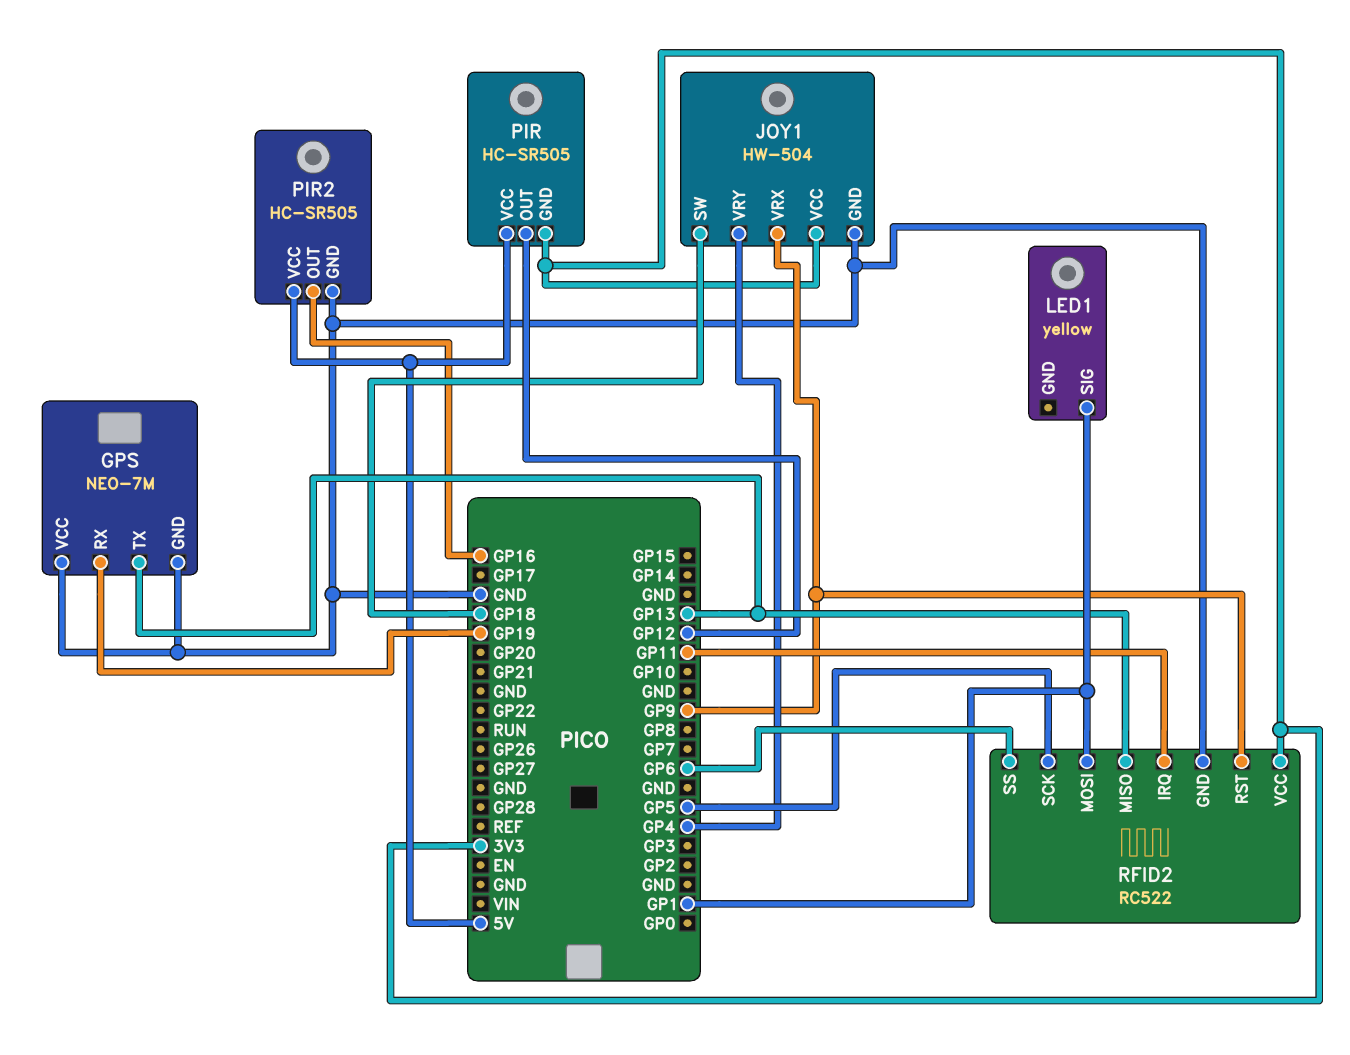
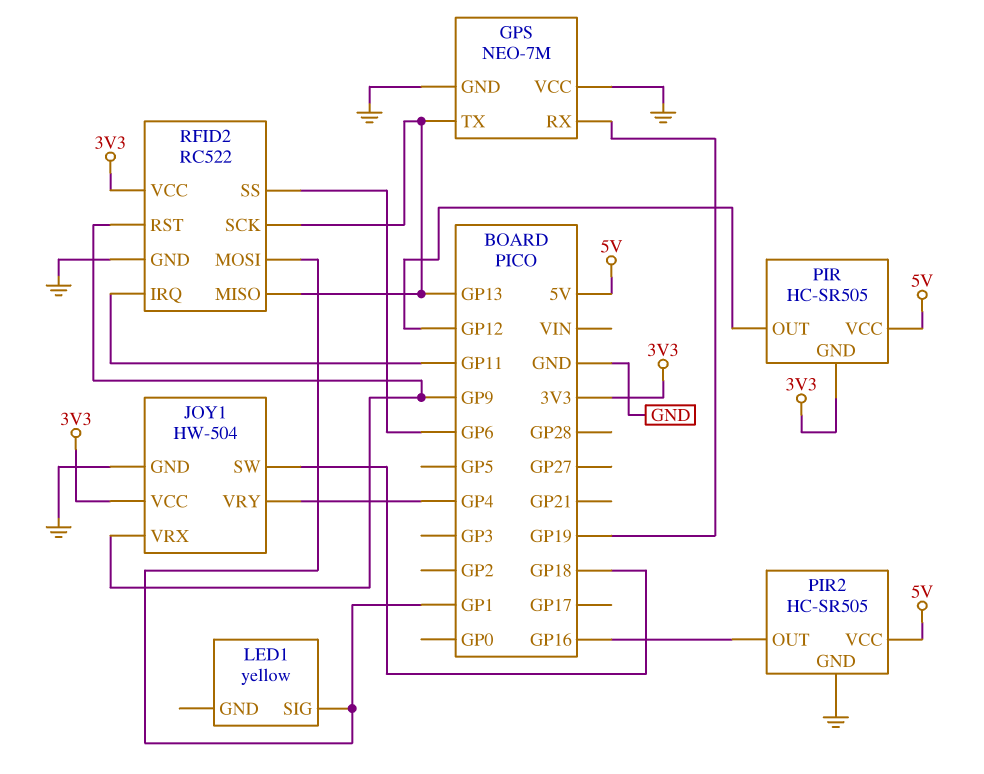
RFID2 pin SCK: GP5 -> GP13

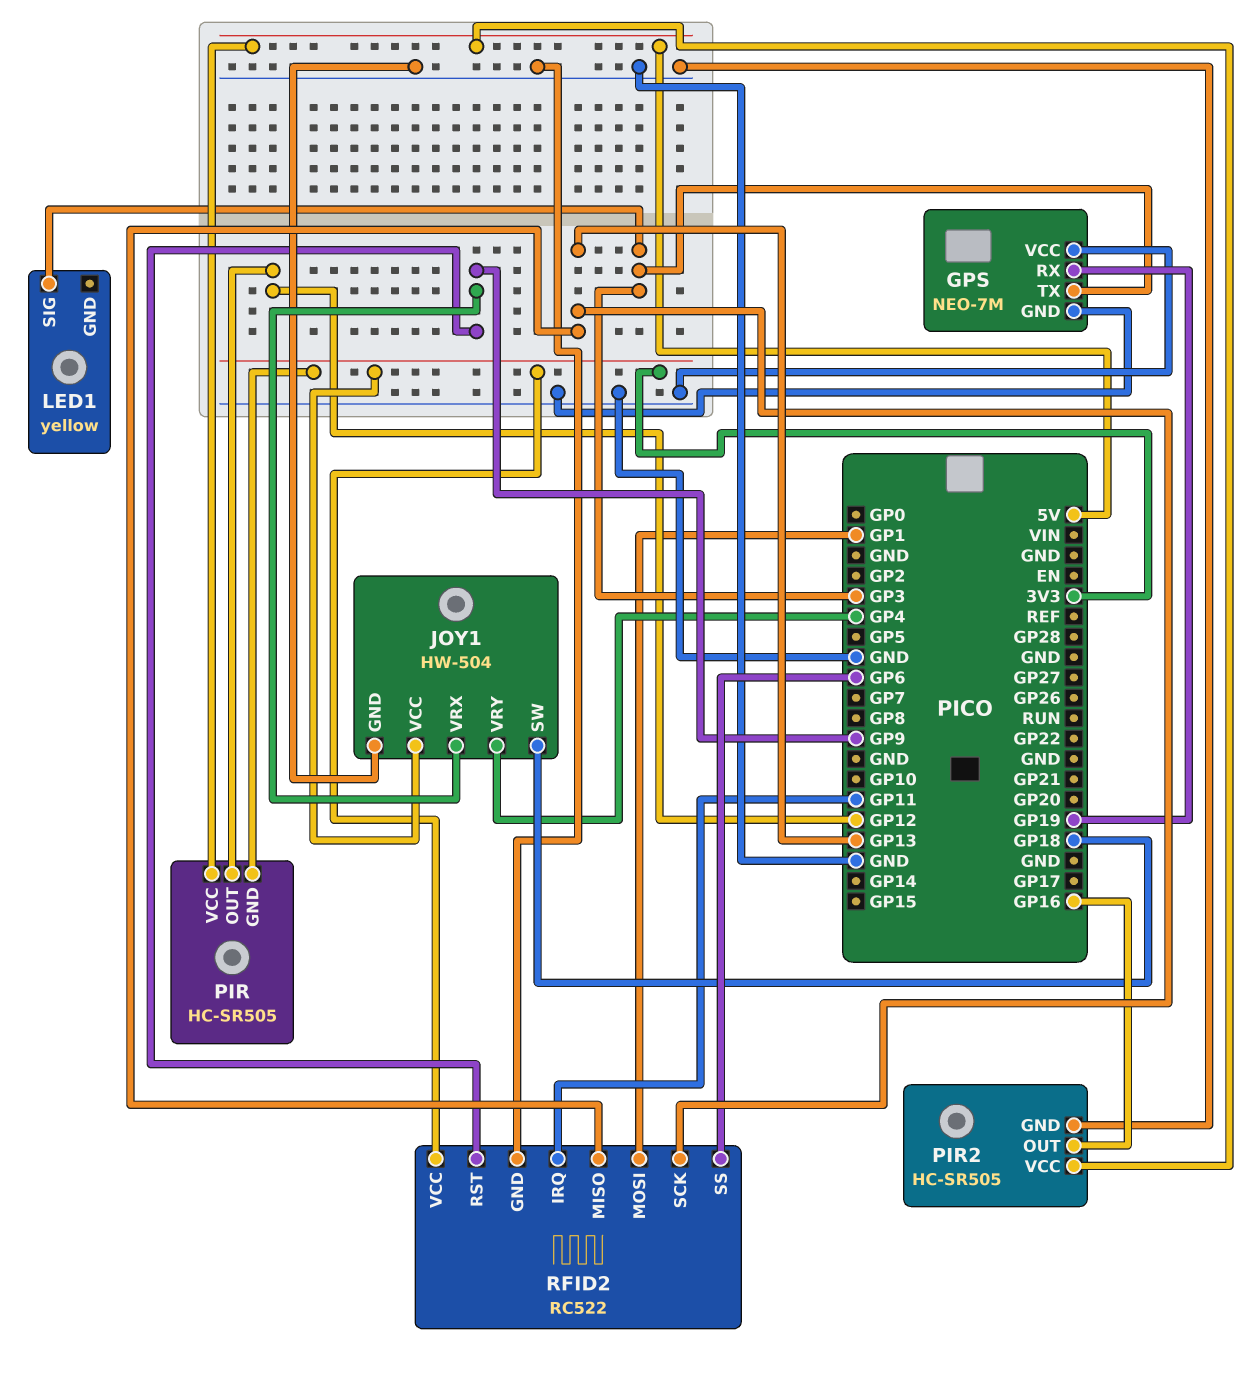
GPS pin TX: GP13 -> GP3
LED1 pin SIG: GP1 -> GP3

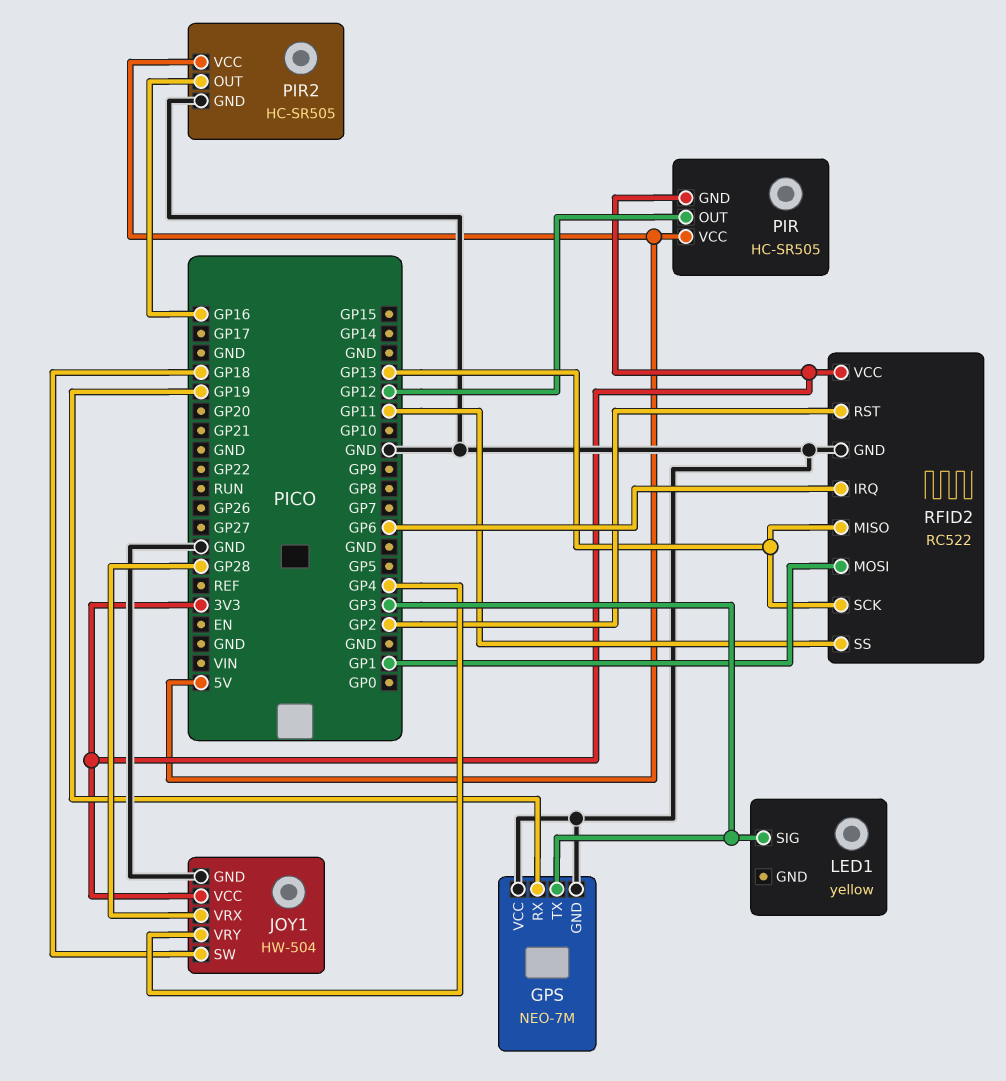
JOY1 pin VRX: GP9 -> GP28
RFID2 pin IRQ: GP11 -> GP6
RFID2 pin RST: GP9 -> GP2
RFID2 pin SS: GP6 -> GP11

